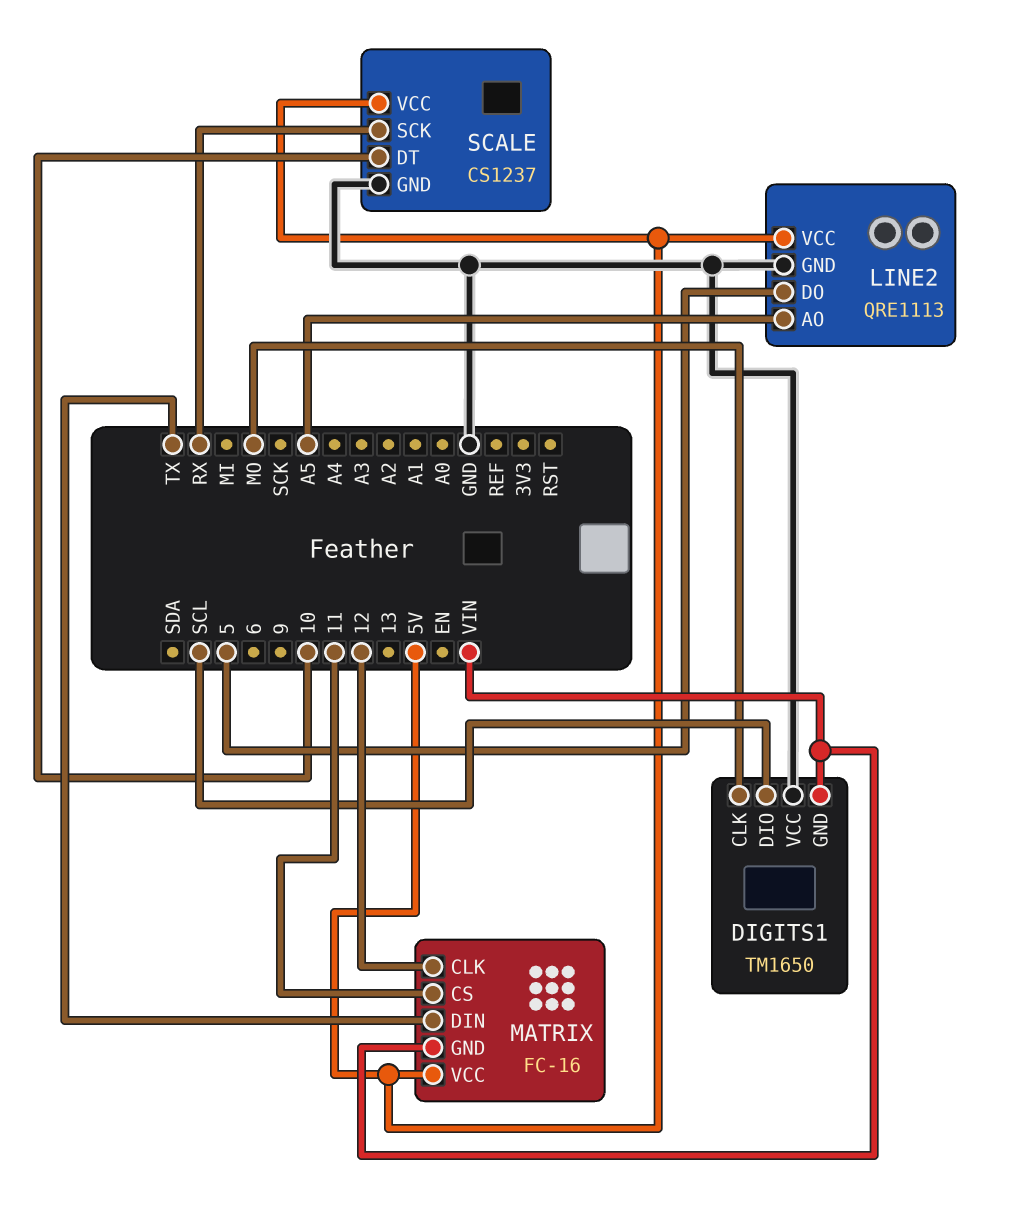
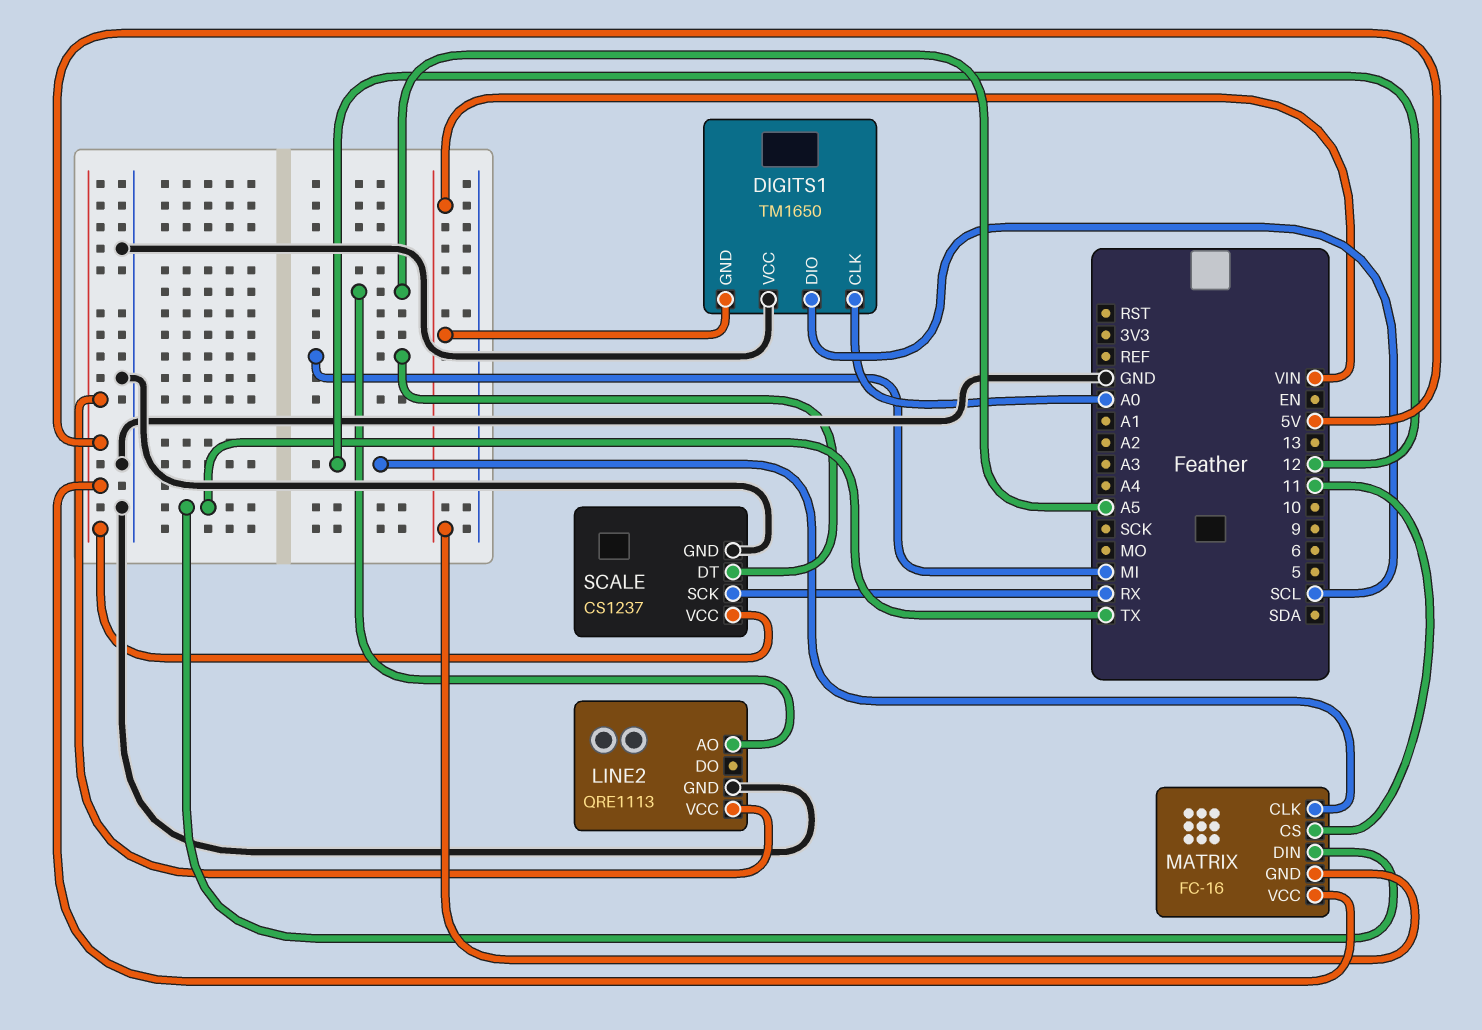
DIGITS1 pin CLK: MO -> A0
LINE2 pin DO: 5 -> none
SCALE pin DT: 10 -> MI

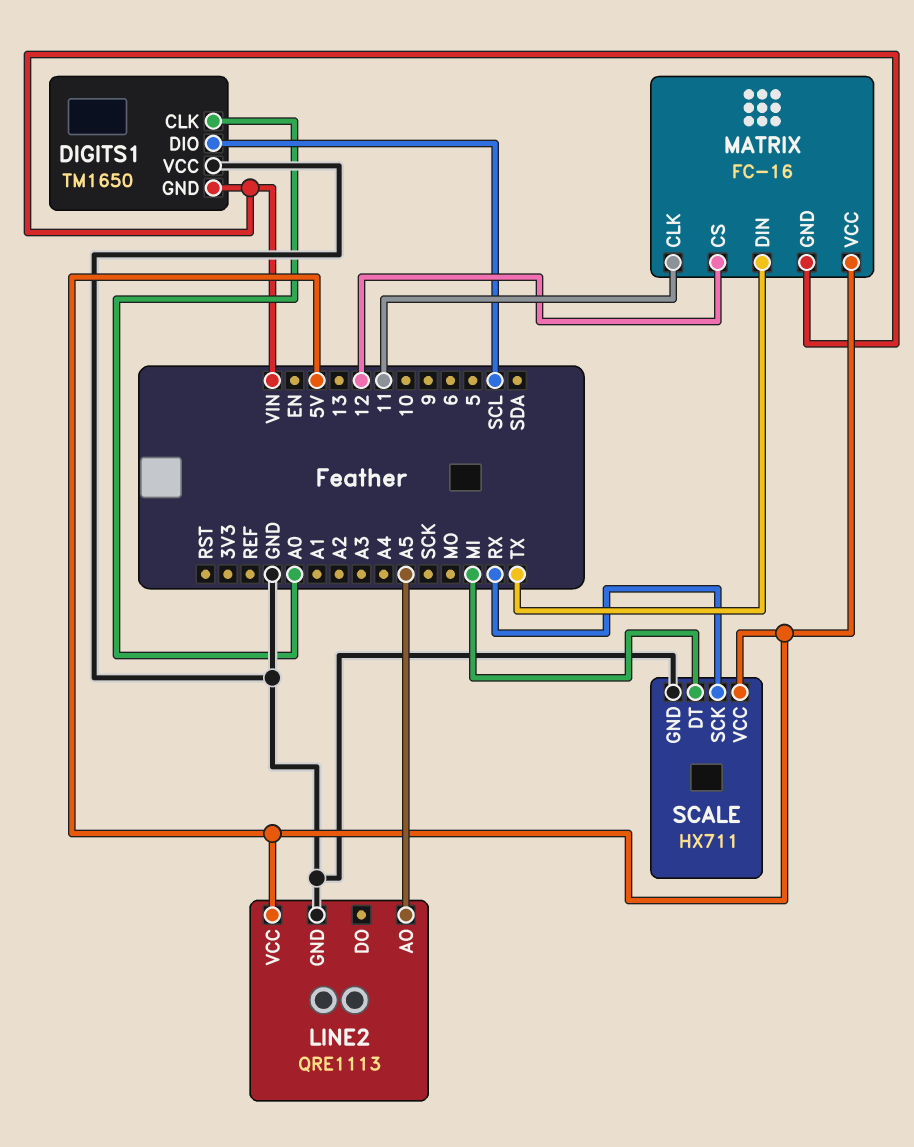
MATRIX pin CLK: 12 -> 11
MATRIX pin CS: 11 -> 12
SCALE: CS1237 -> HX711

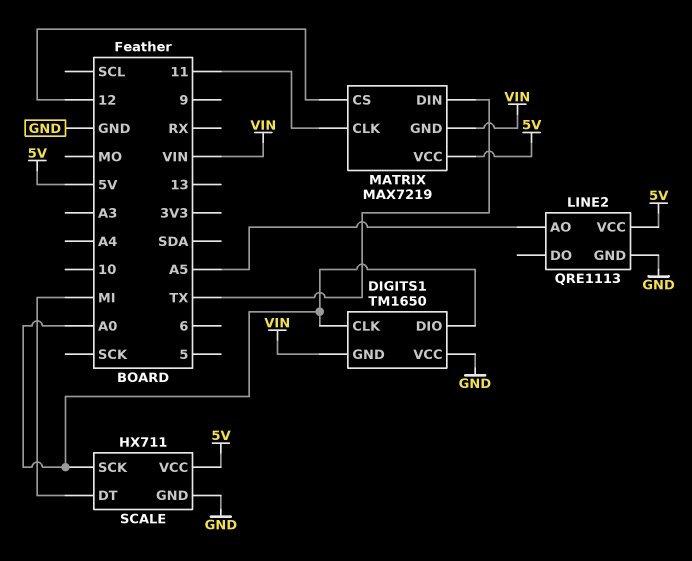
DIGITS1 pin DIO: SCL -> A0
MATRIX: FC-16 -> MAX7219
SCALE pin SCK: RX -> A0

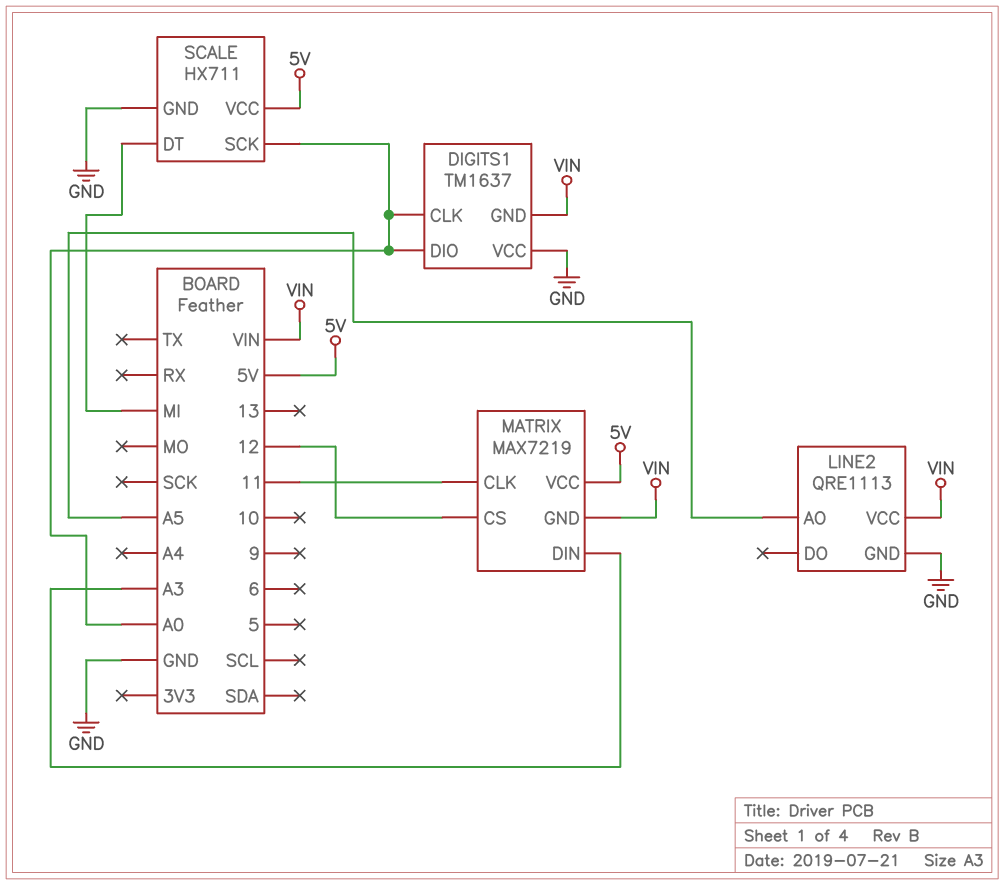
DIGITS1: TM1650 -> TM1637
LINE2 pin VCC: 5V -> VIN
MATRIX pin DIN: TX -> A3

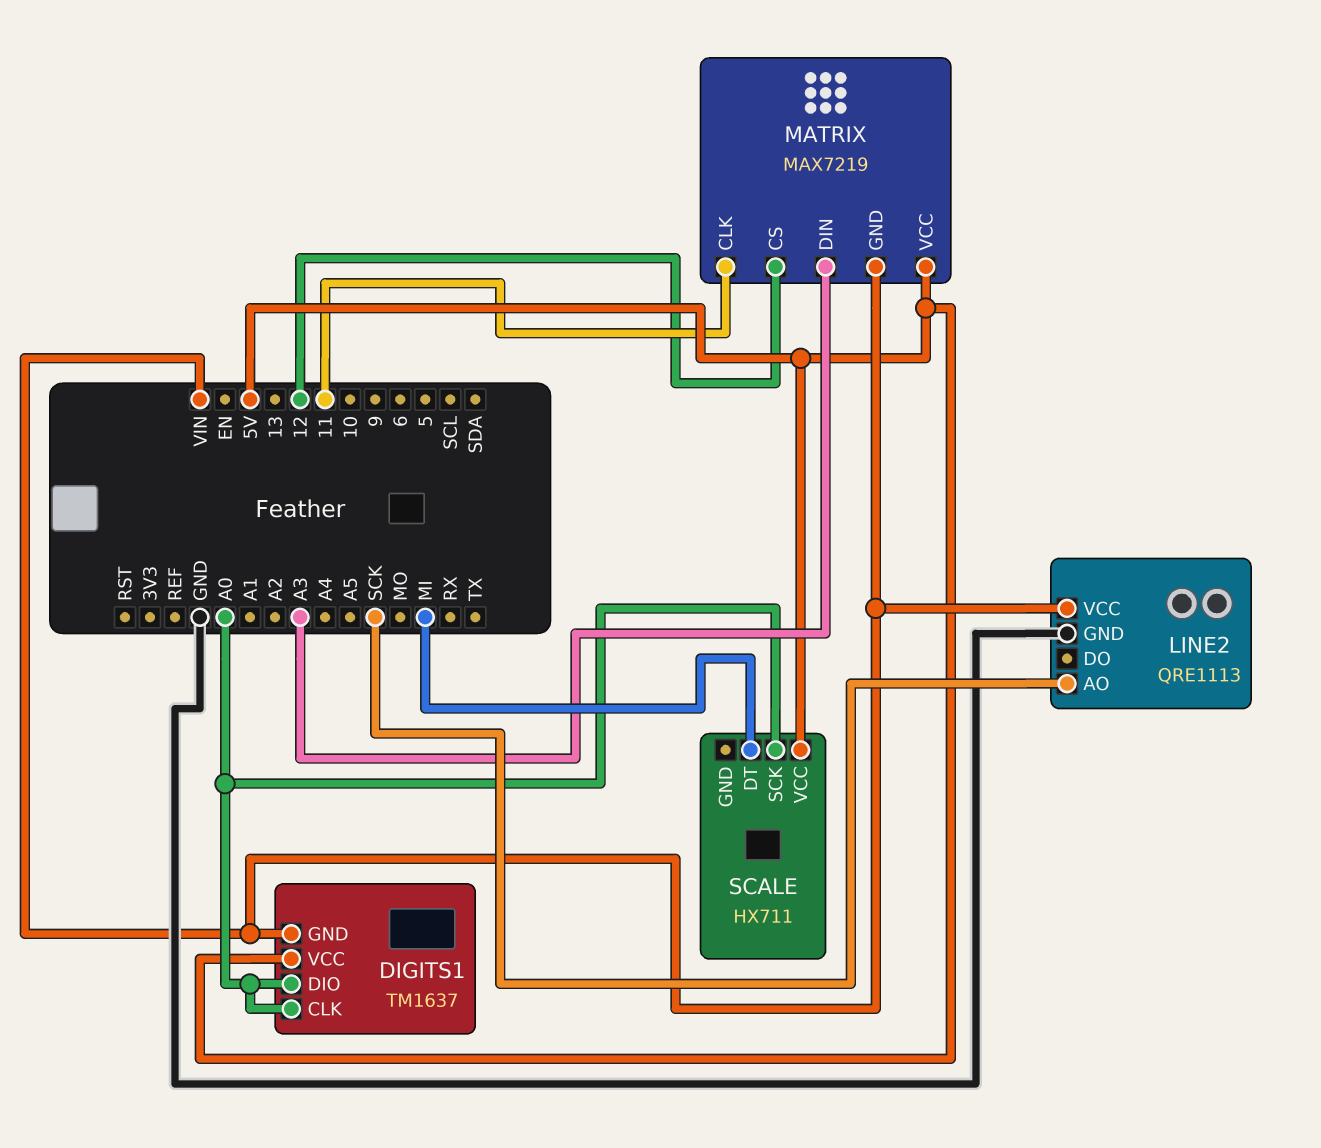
DIGITS1 pin VCC: GND -> 5V
LINE2 pin AO: A5 -> SCK
SCALE pin GND: GND -> none

